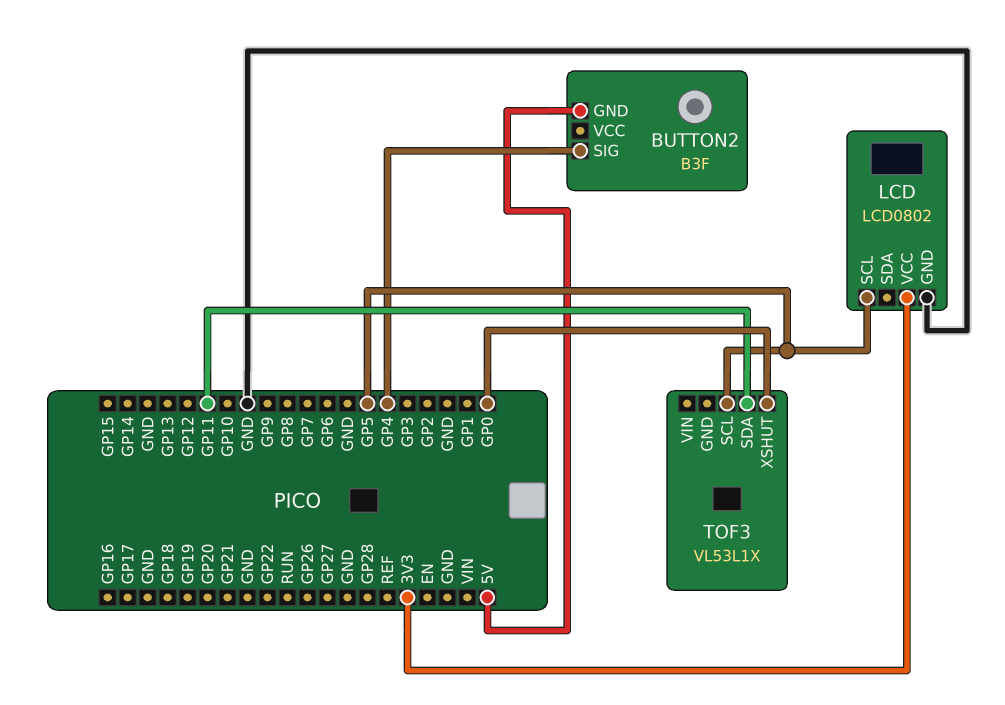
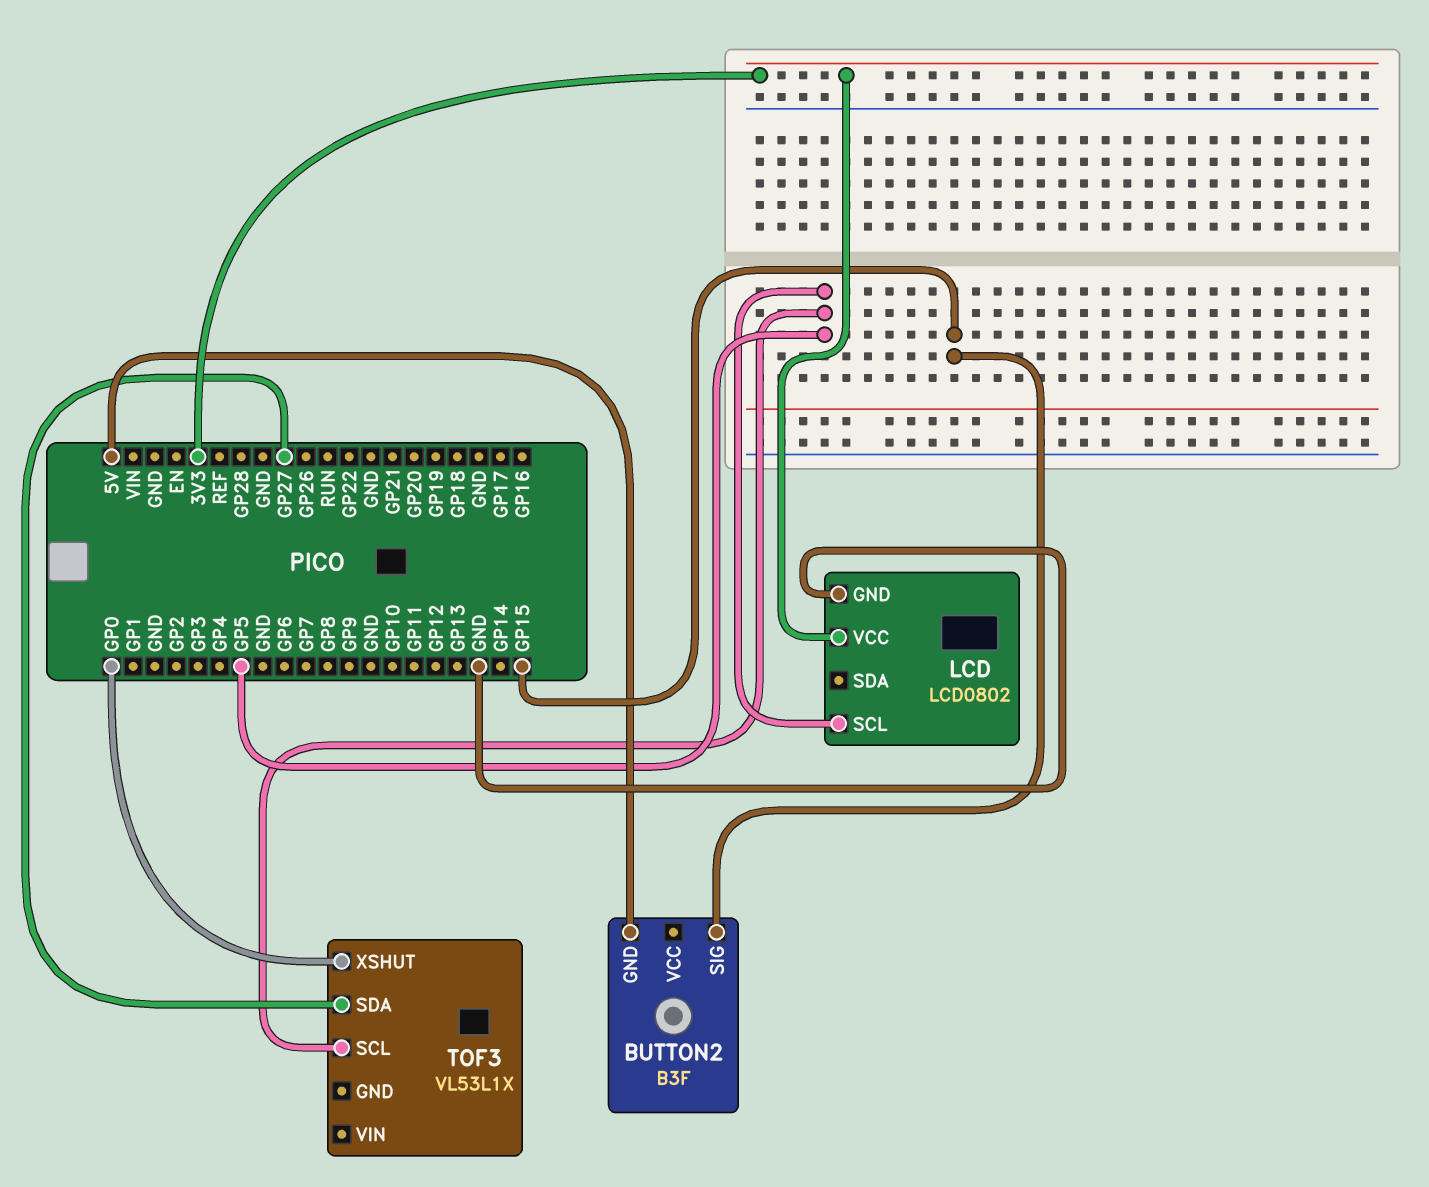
BUTTON2 pin SIG: GP4 -> GP15
TOF3 pin SDA: GP11 -> GP27

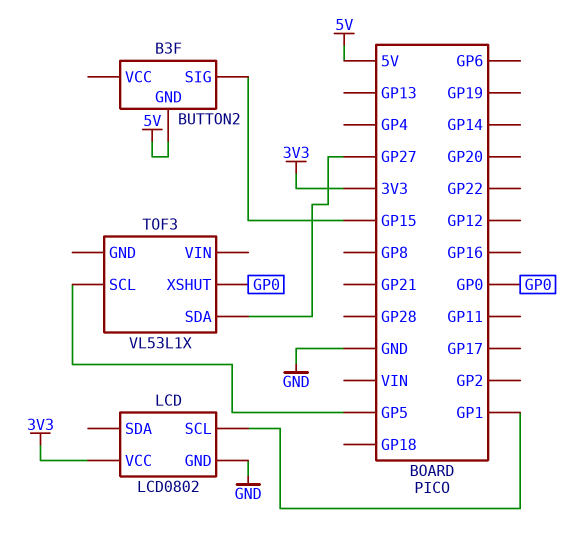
LCD pin SCL: GP5 -> GP1

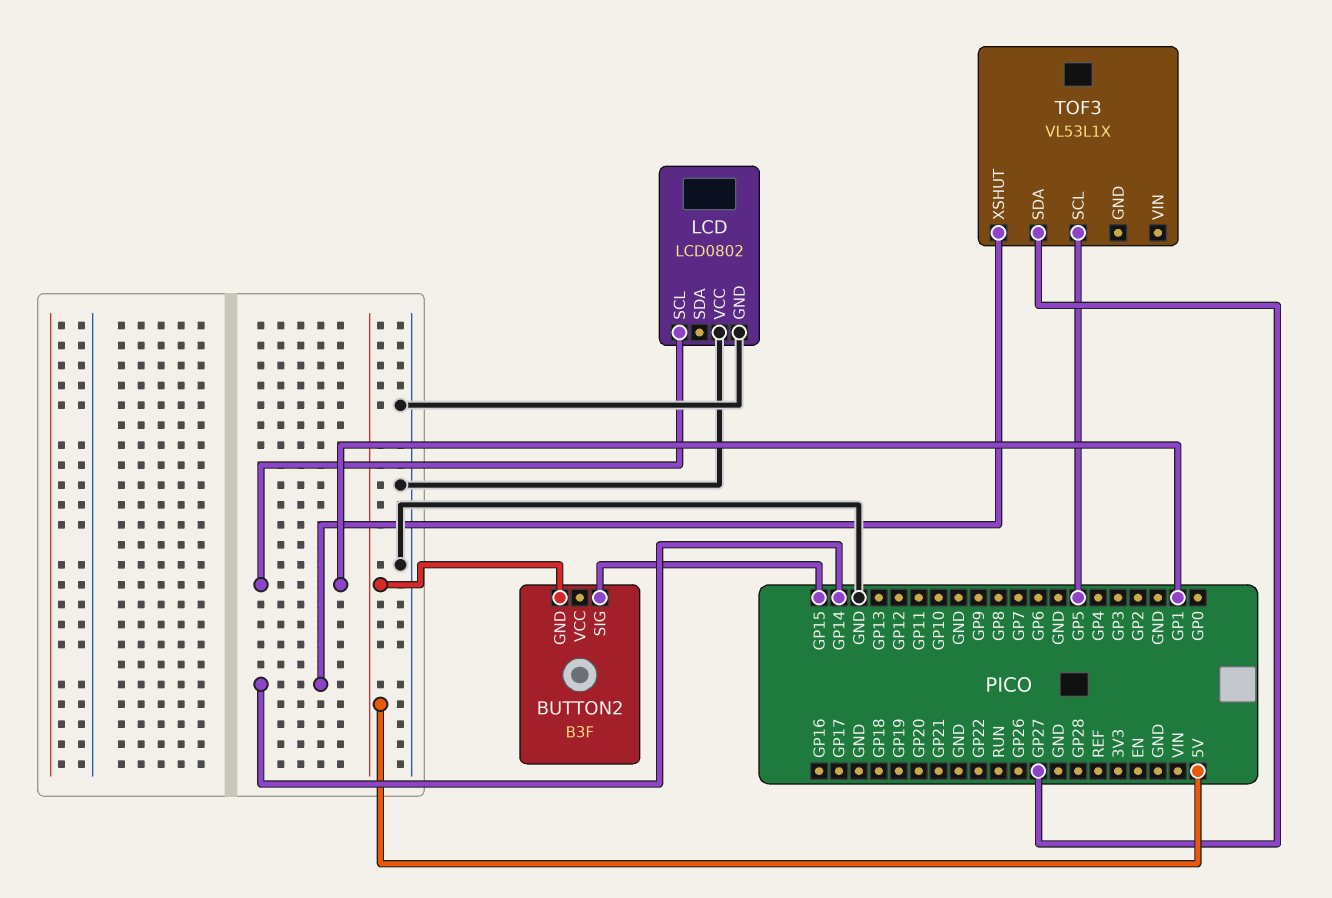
LCD pin VCC: 3V3 -> GND
TOF3 pin XSHUT: GP0 -> GP14

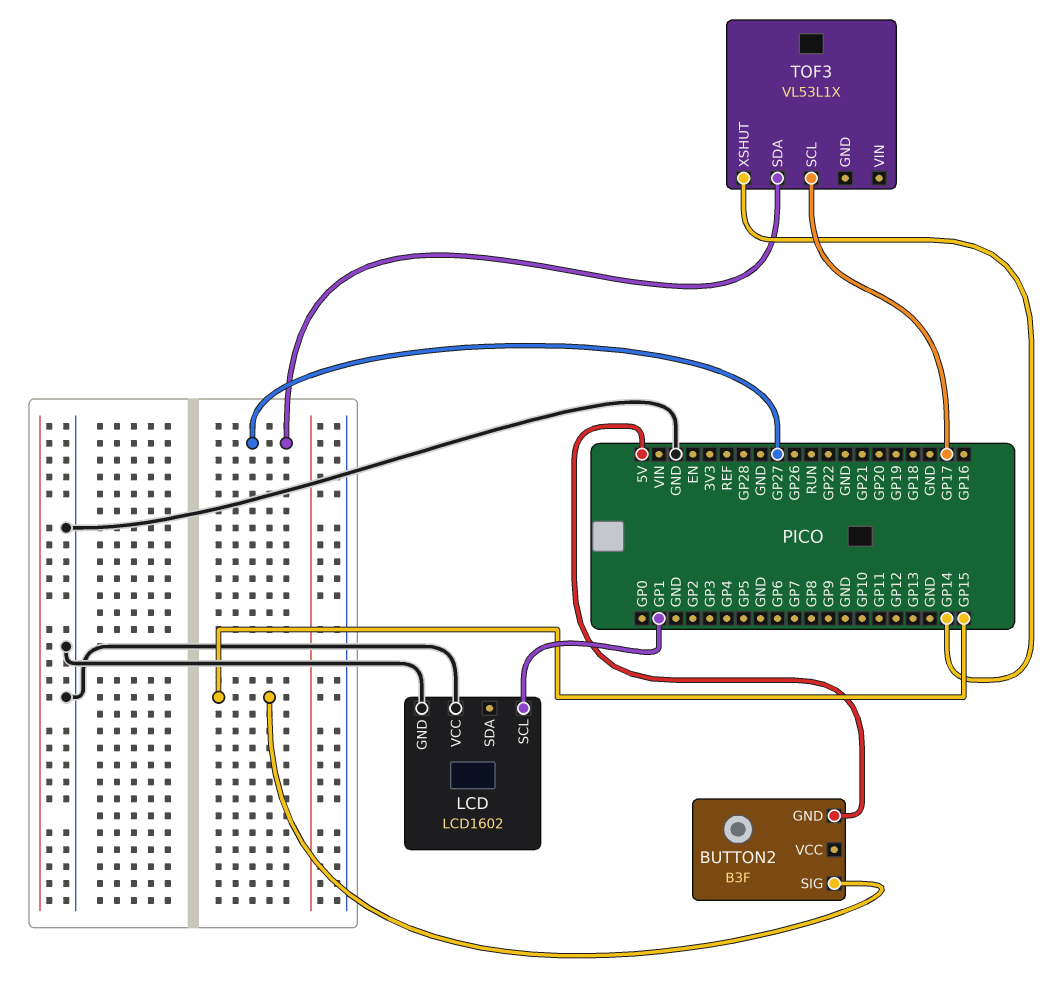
LCD: LCD0802 -> LCD1602
TOF3 pin SCL: GP5 -> GP17

